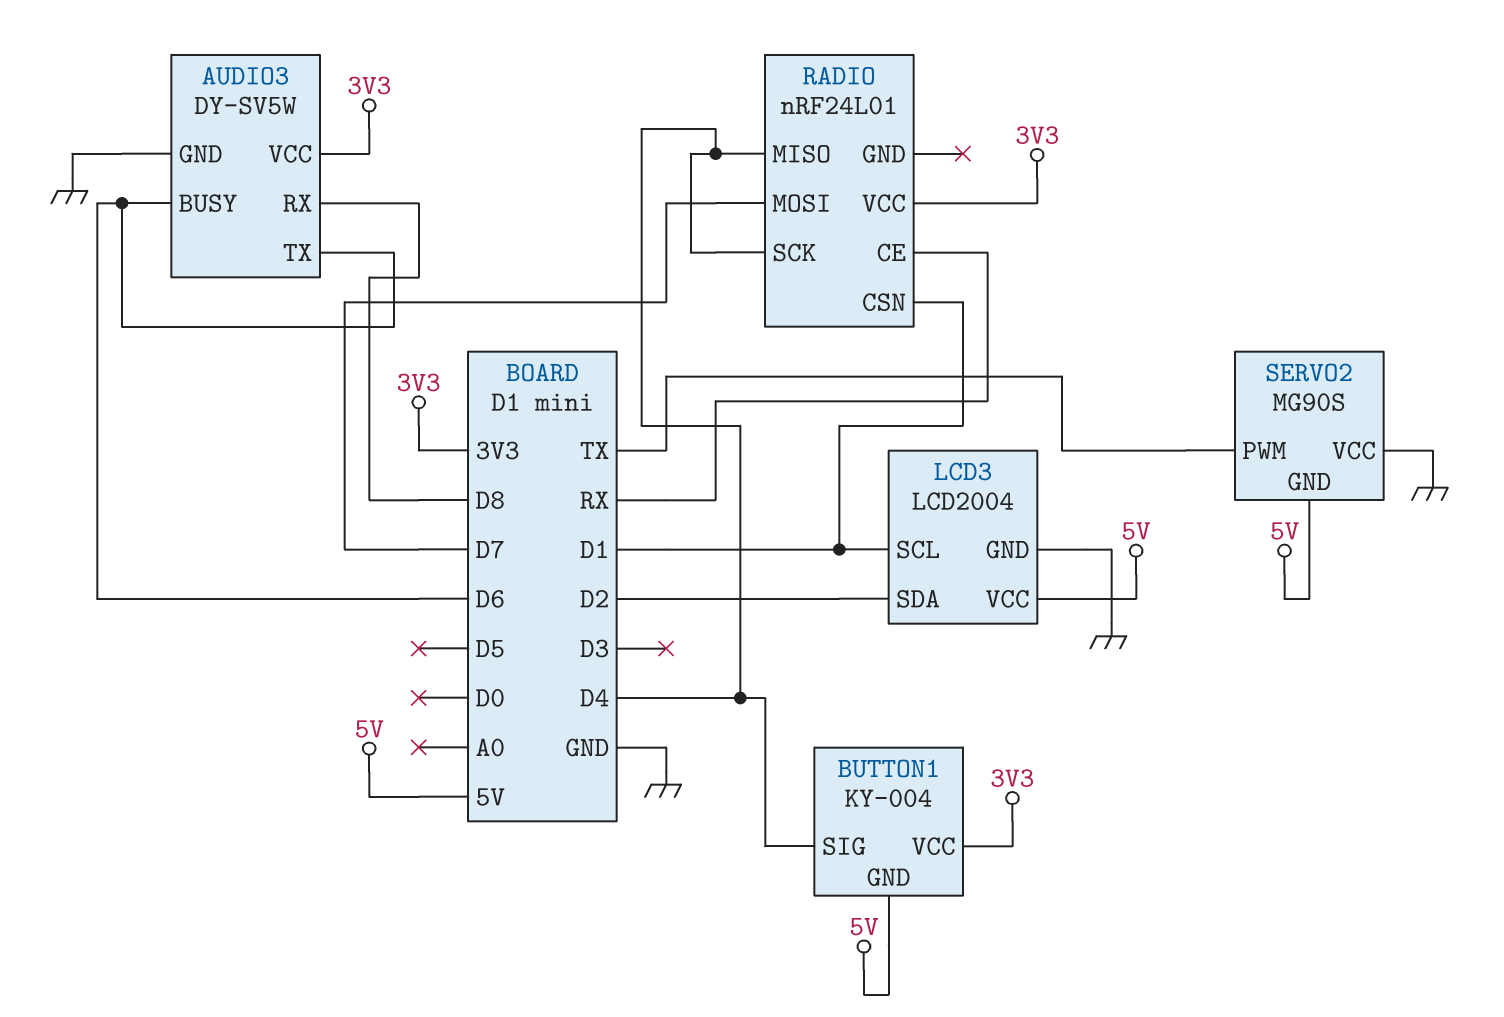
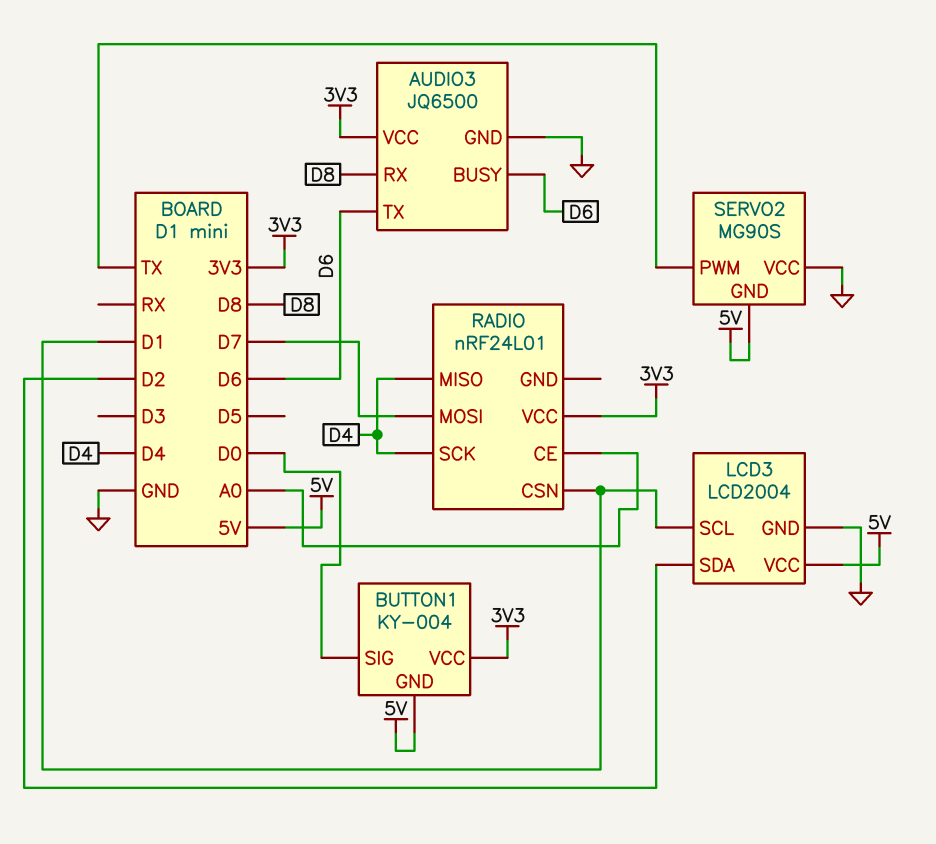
AUDIO3: DY-SV5W -> JQ6500
BUTTON1 pin SIG: D4 -> D0
RADIO pin CE: RX -> A0

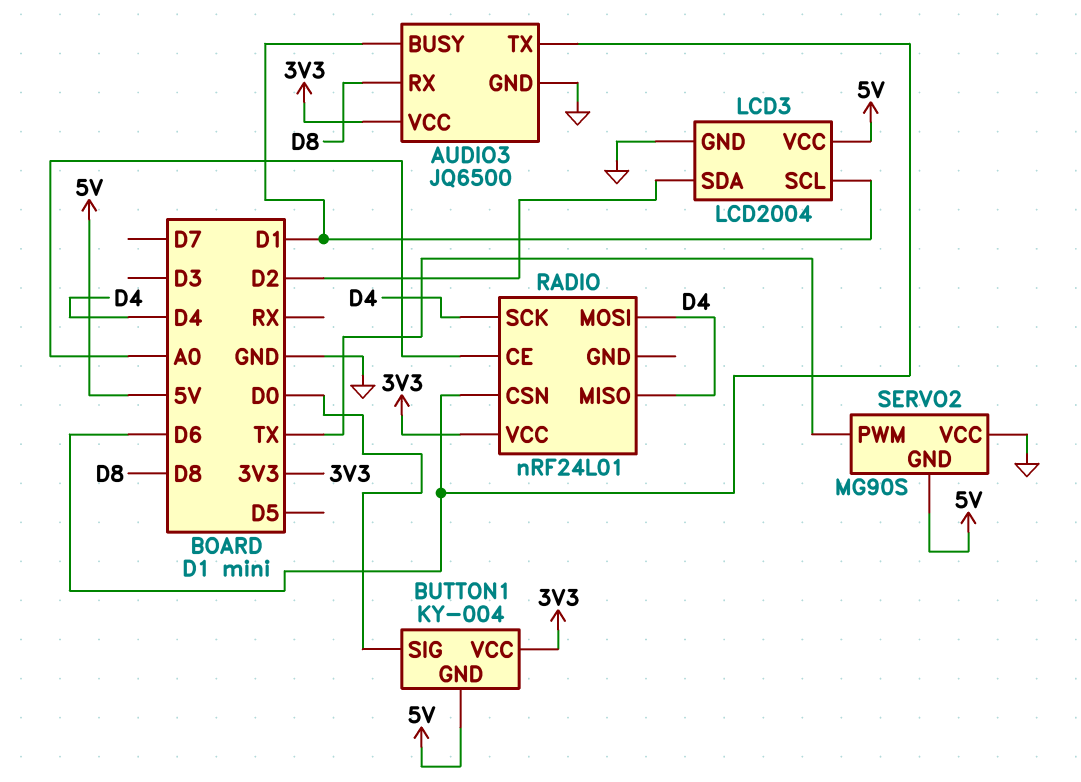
AUDIO3 pin BUSY: D6 -> D1
RADIO pin CSN: D1 -> D6
RADIO pin MOSI: D7 -> D4

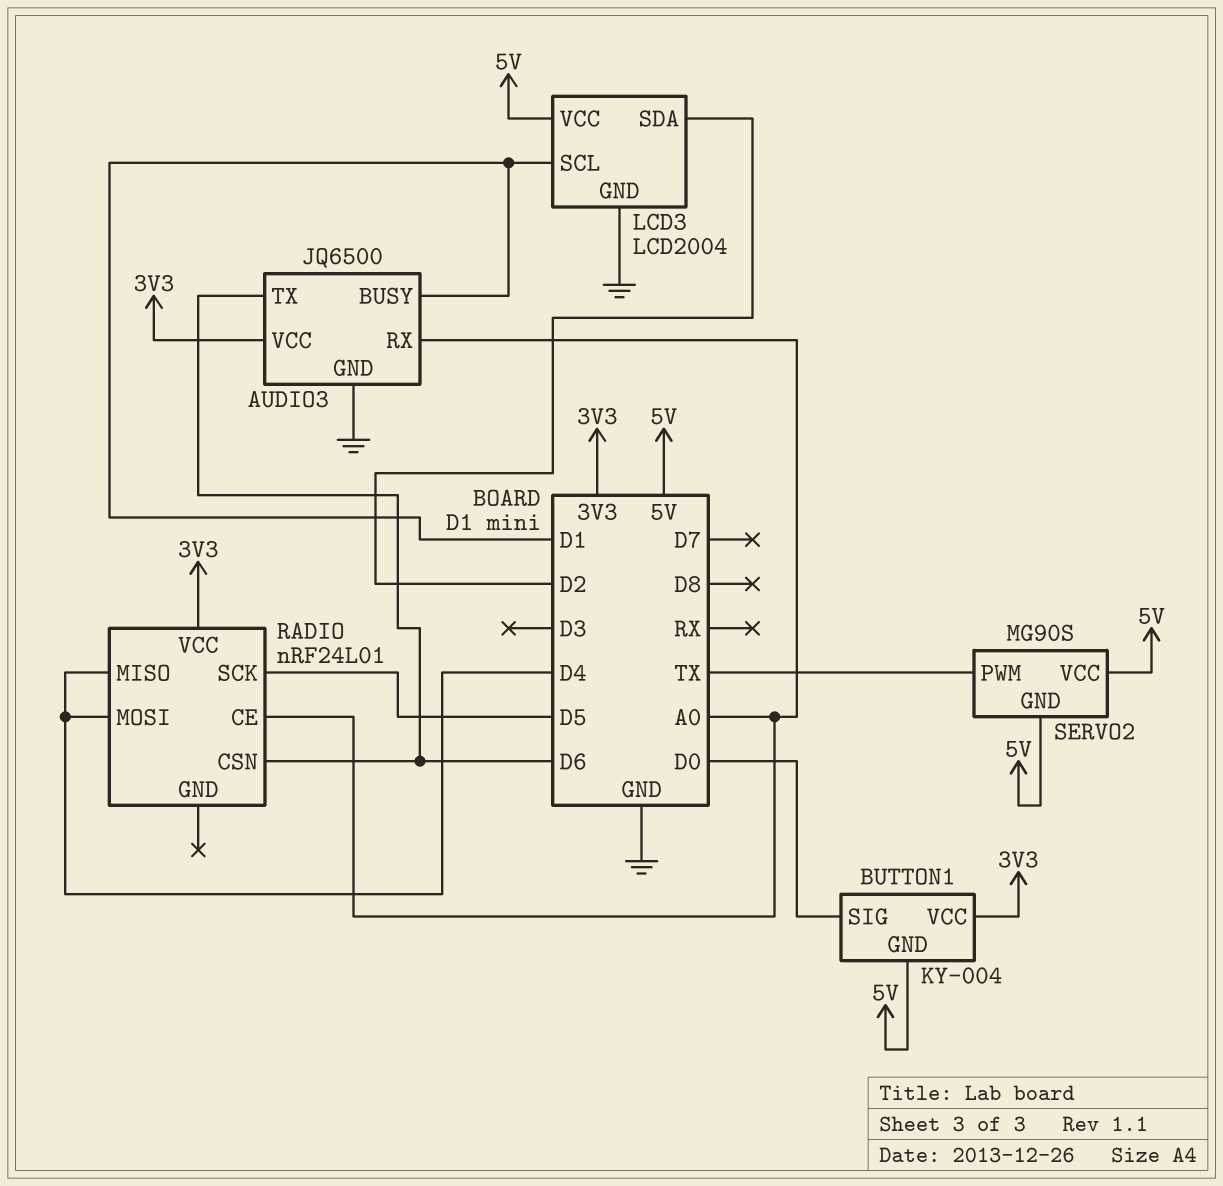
AUDIO3 pin RX: D8 -> A0
RADIO pin SCK: D4 -> D5
SERVO2 pin VCC: GND -> 5V

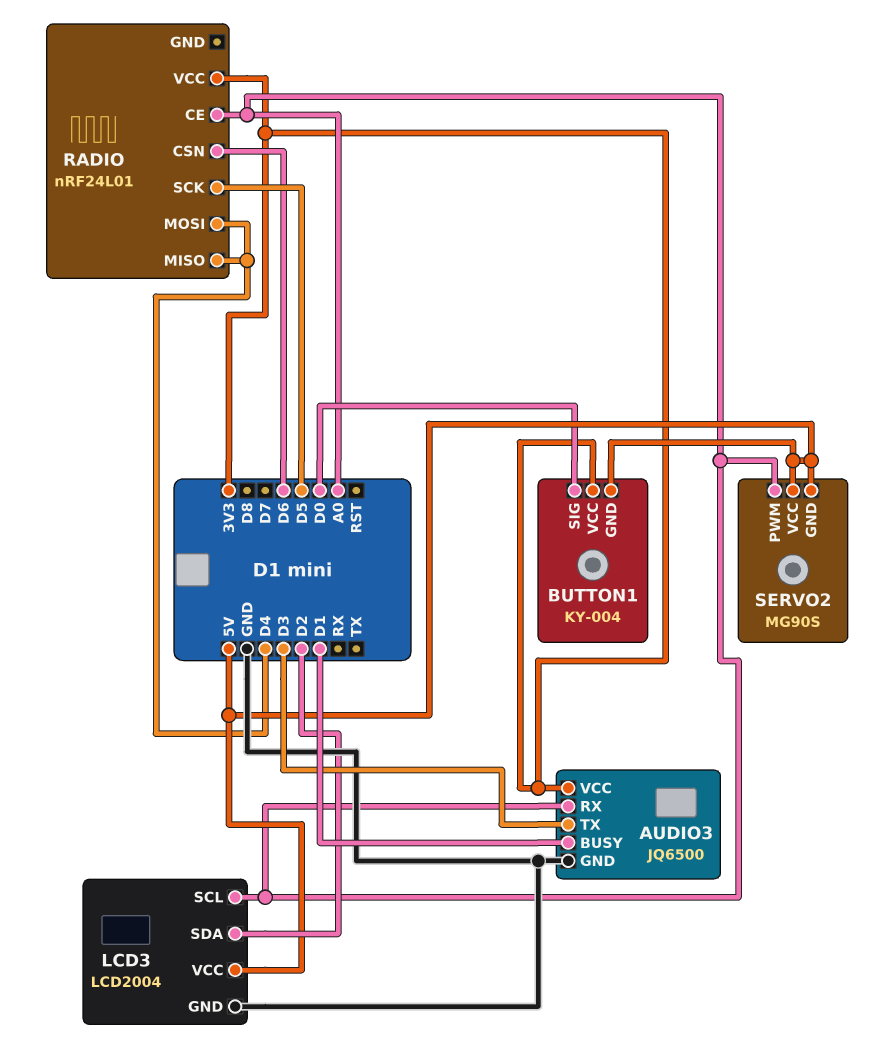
AUDIO3 pin TX: D6 -> D3
LCD3 pin SCL: D1 -> A0
SERVO2 pin PWM: TX -> A0

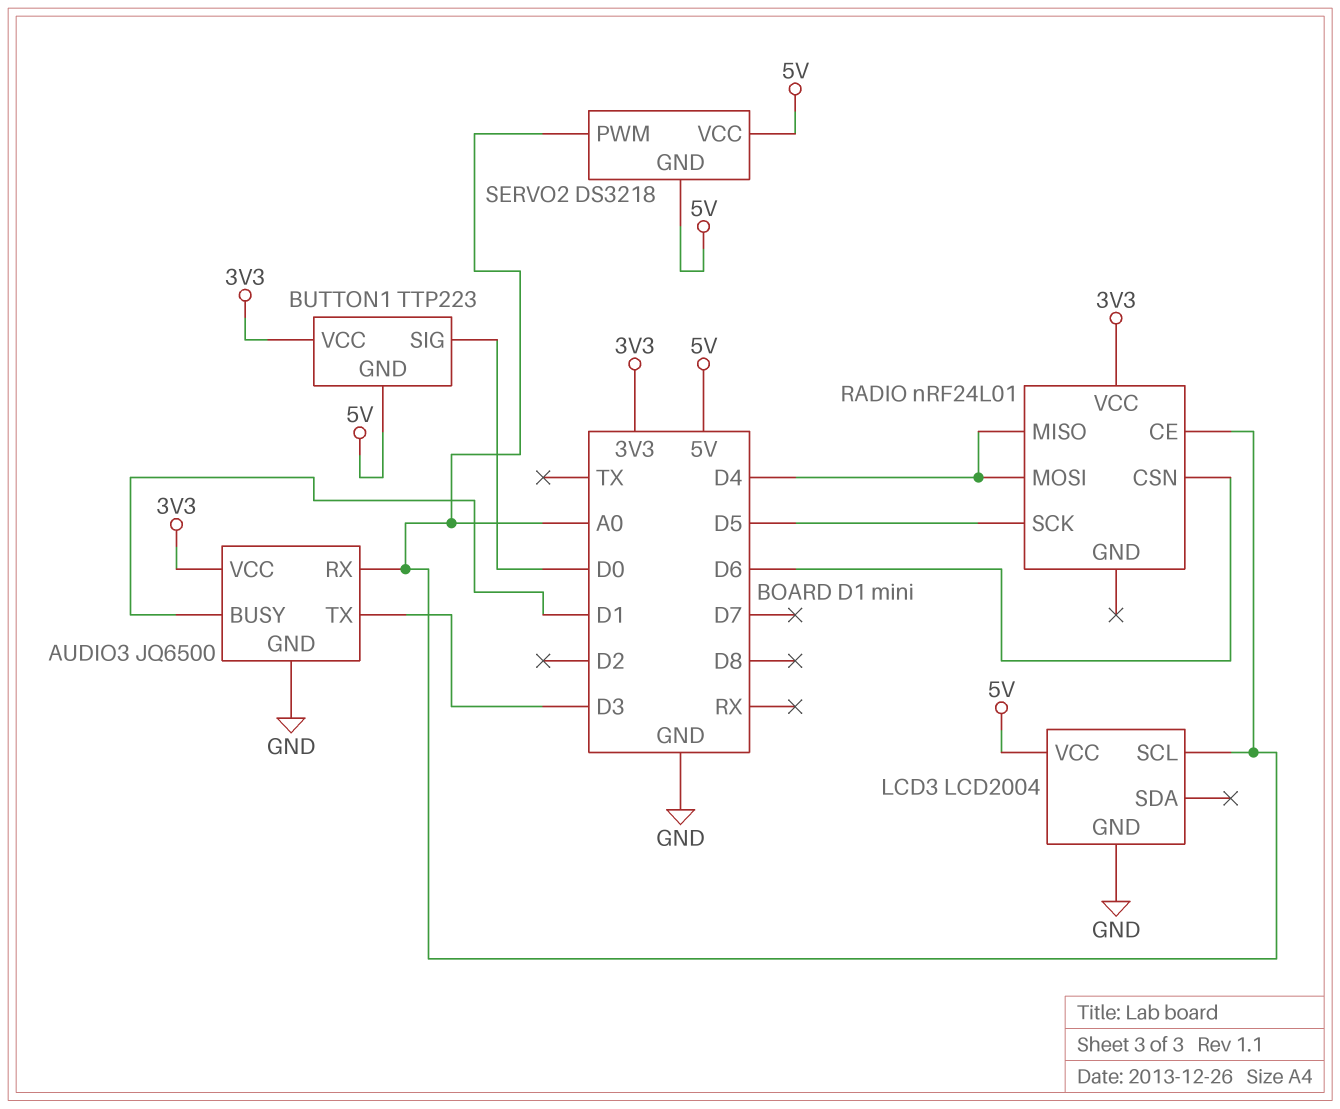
BUTTON1: KY-004 -> TTP223
LCD3 pin SDA: D2 -> none
SERVO2: MG90S -> DS3218

